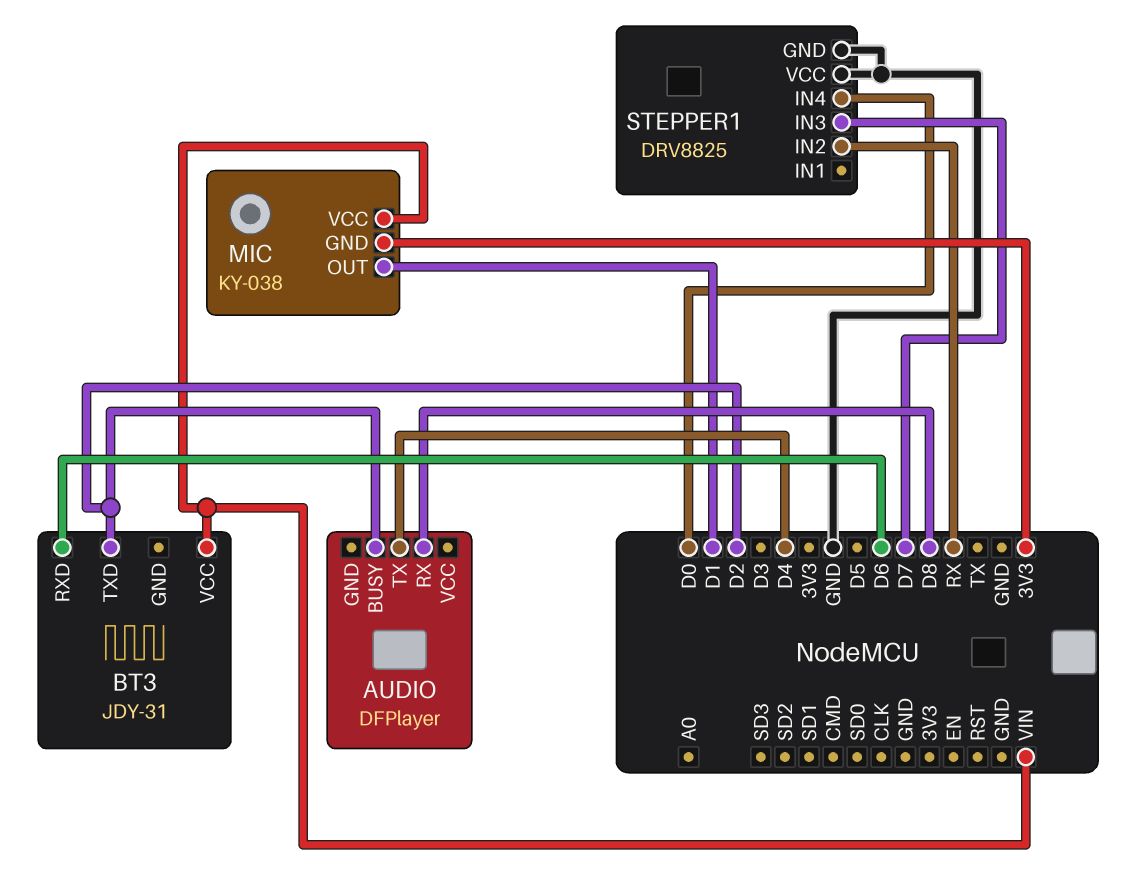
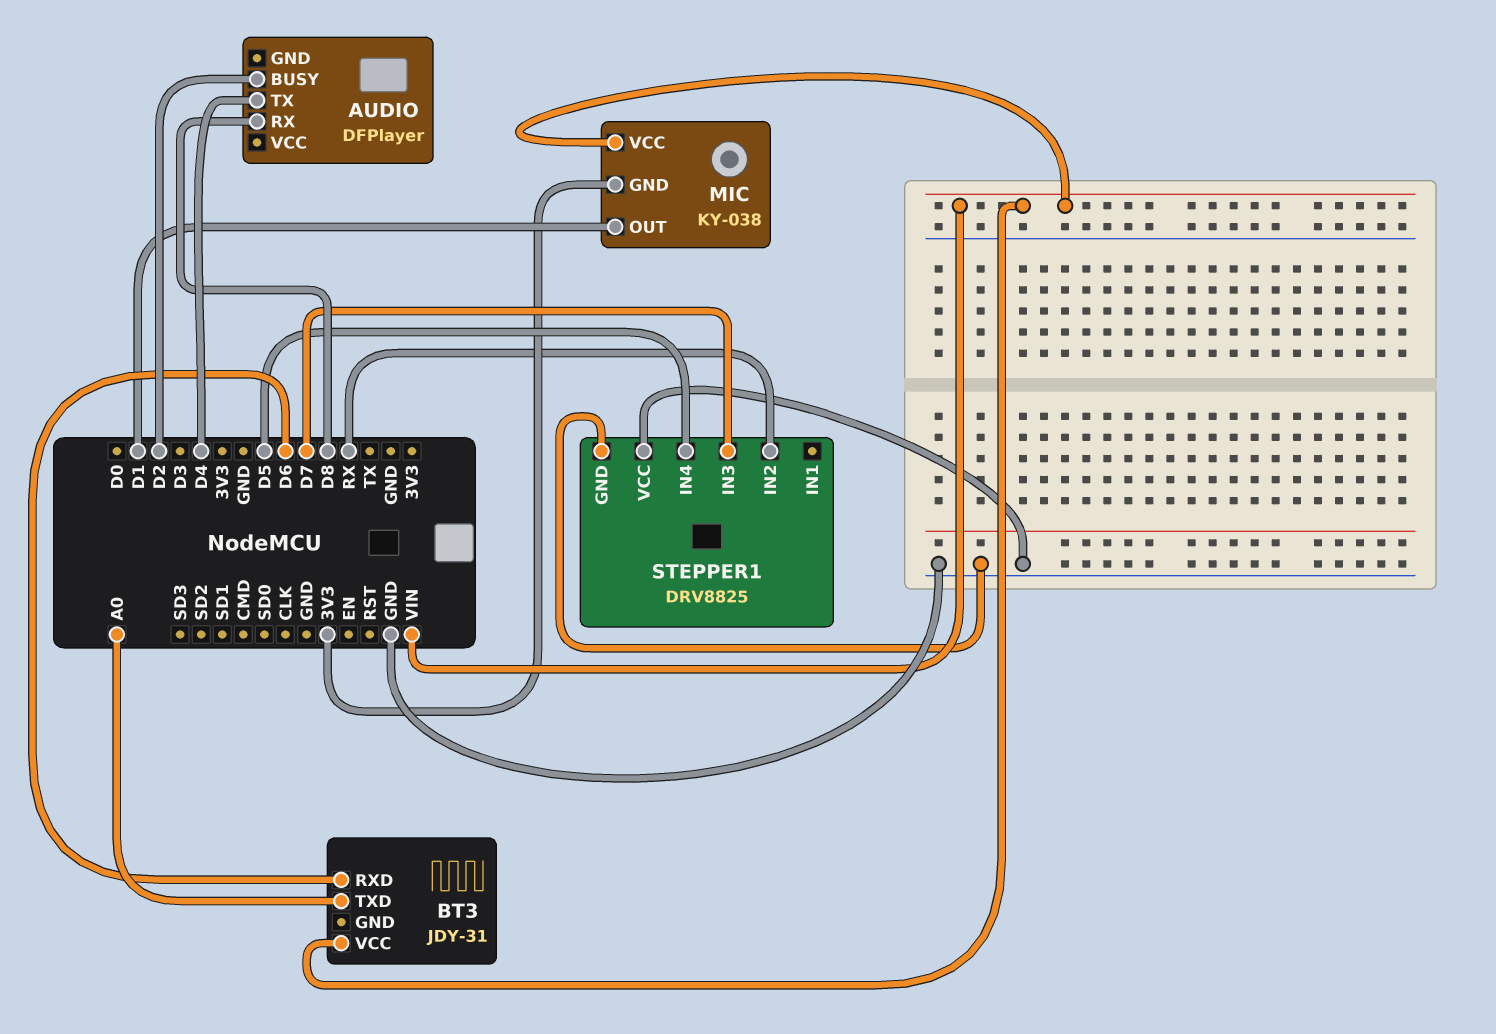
BT3 pin TXD: D2 -> A0
STEPPER1 pin IN4: D0 -> D5

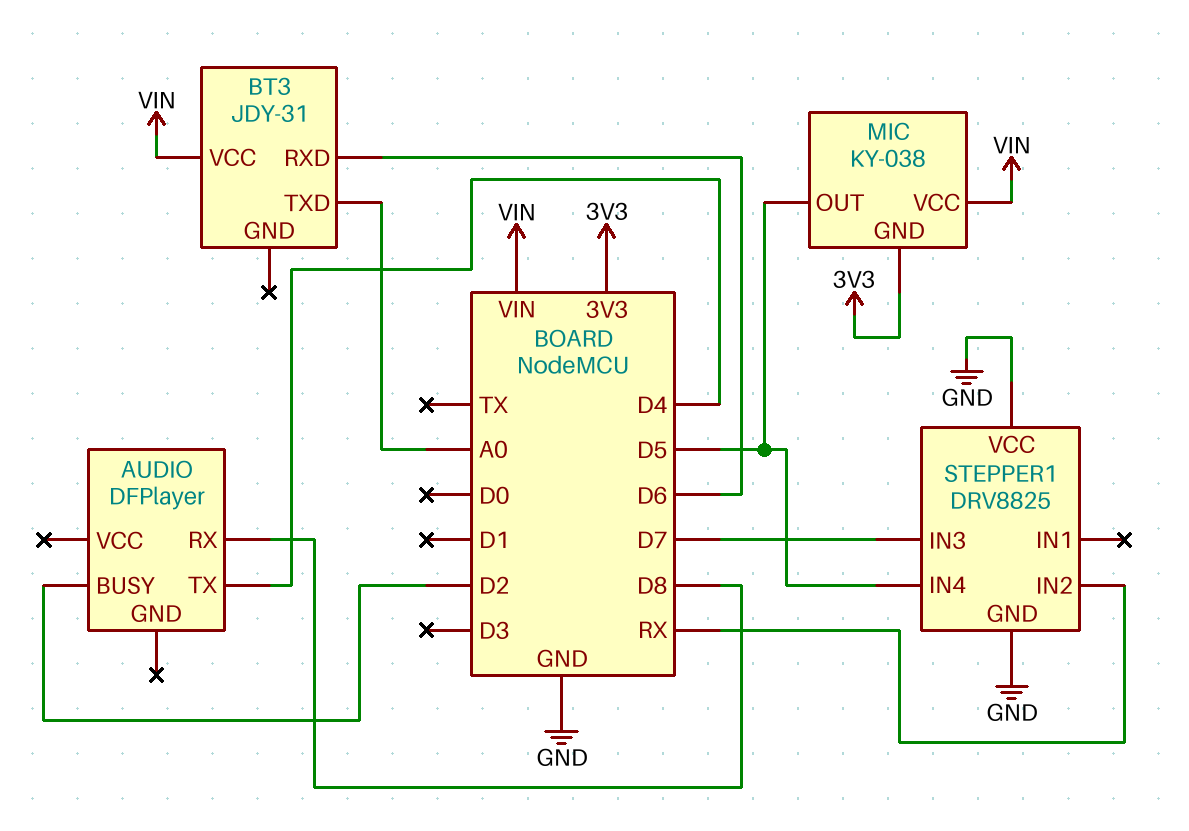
MIC pin OUT: D1 -> D5

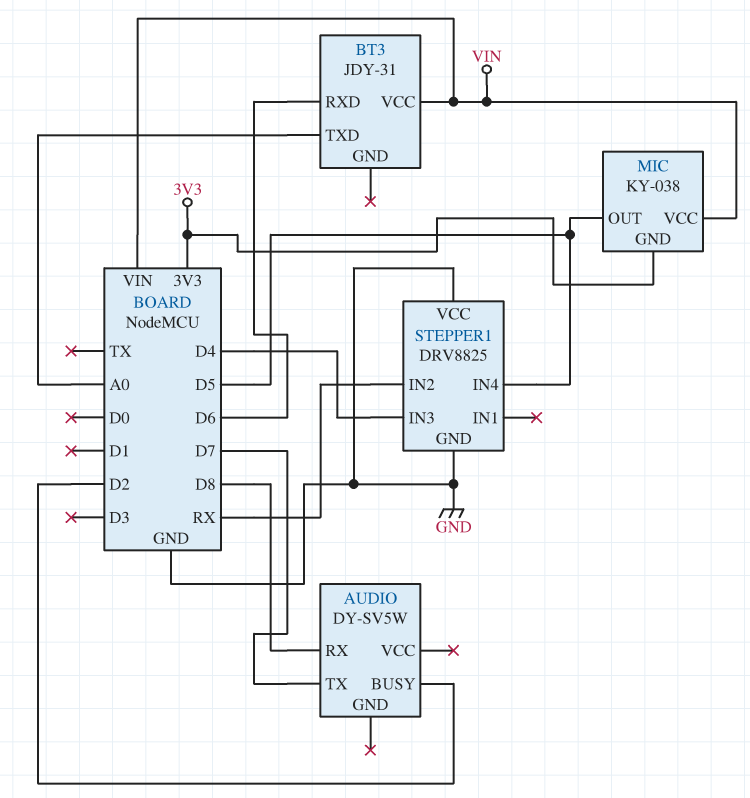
AUDIO: DFPlayer -> DY-SV5W
AUDIO pin TX: D4 -> D7
STEPPER1 pin IN3: D7 -> D4

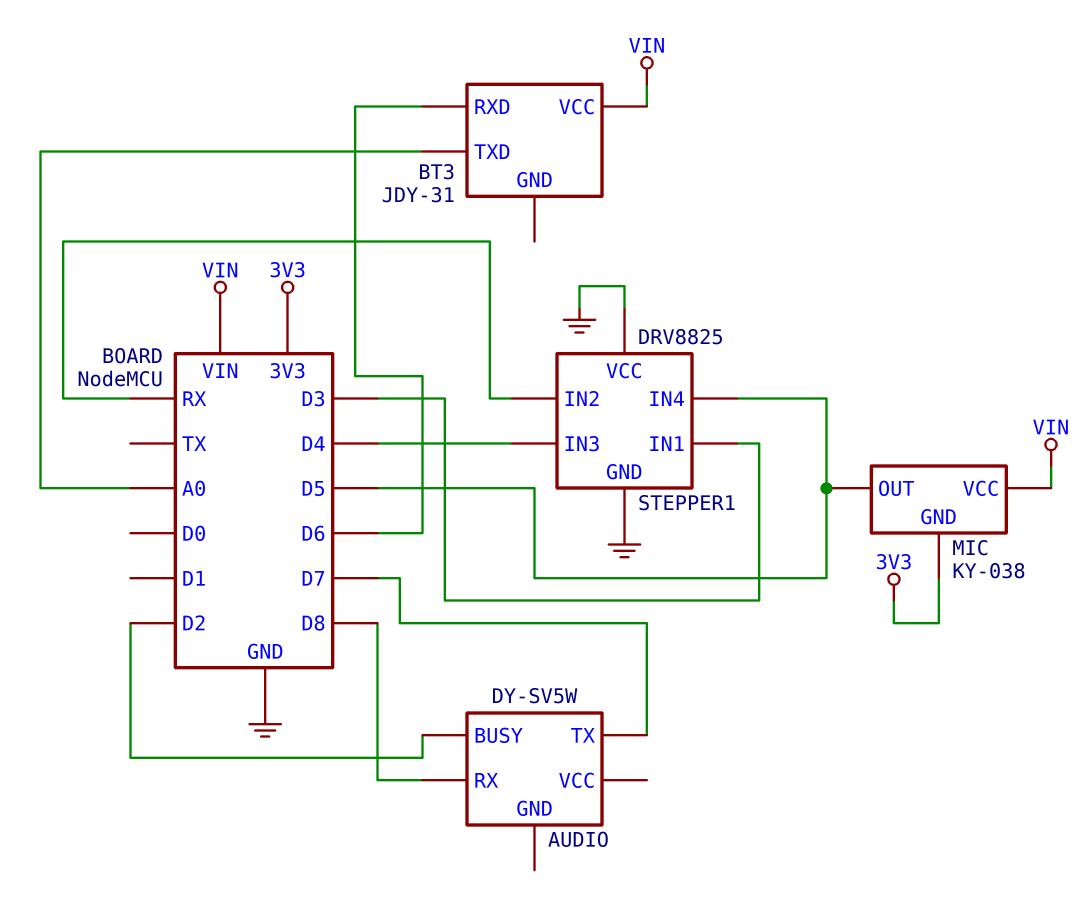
STEPPER1 pin IN1: none -> D3

